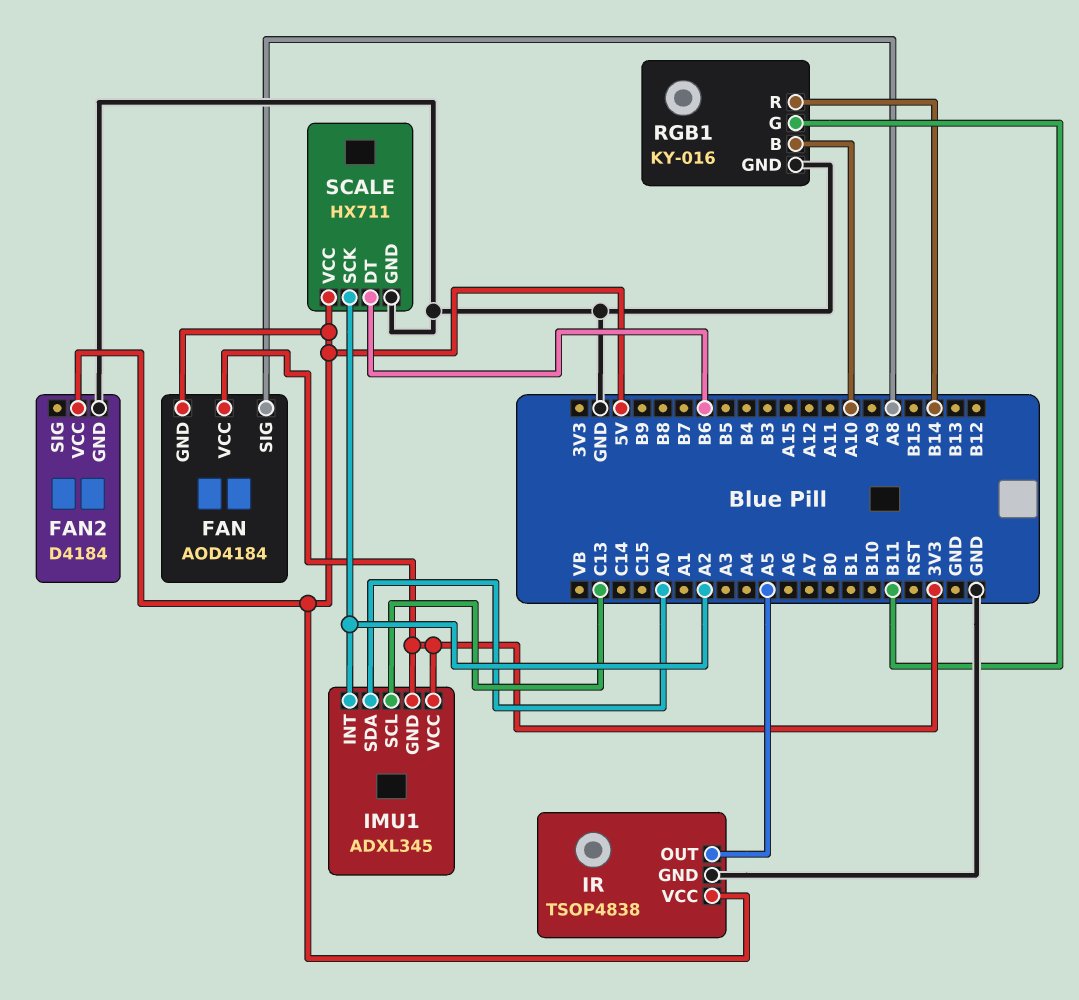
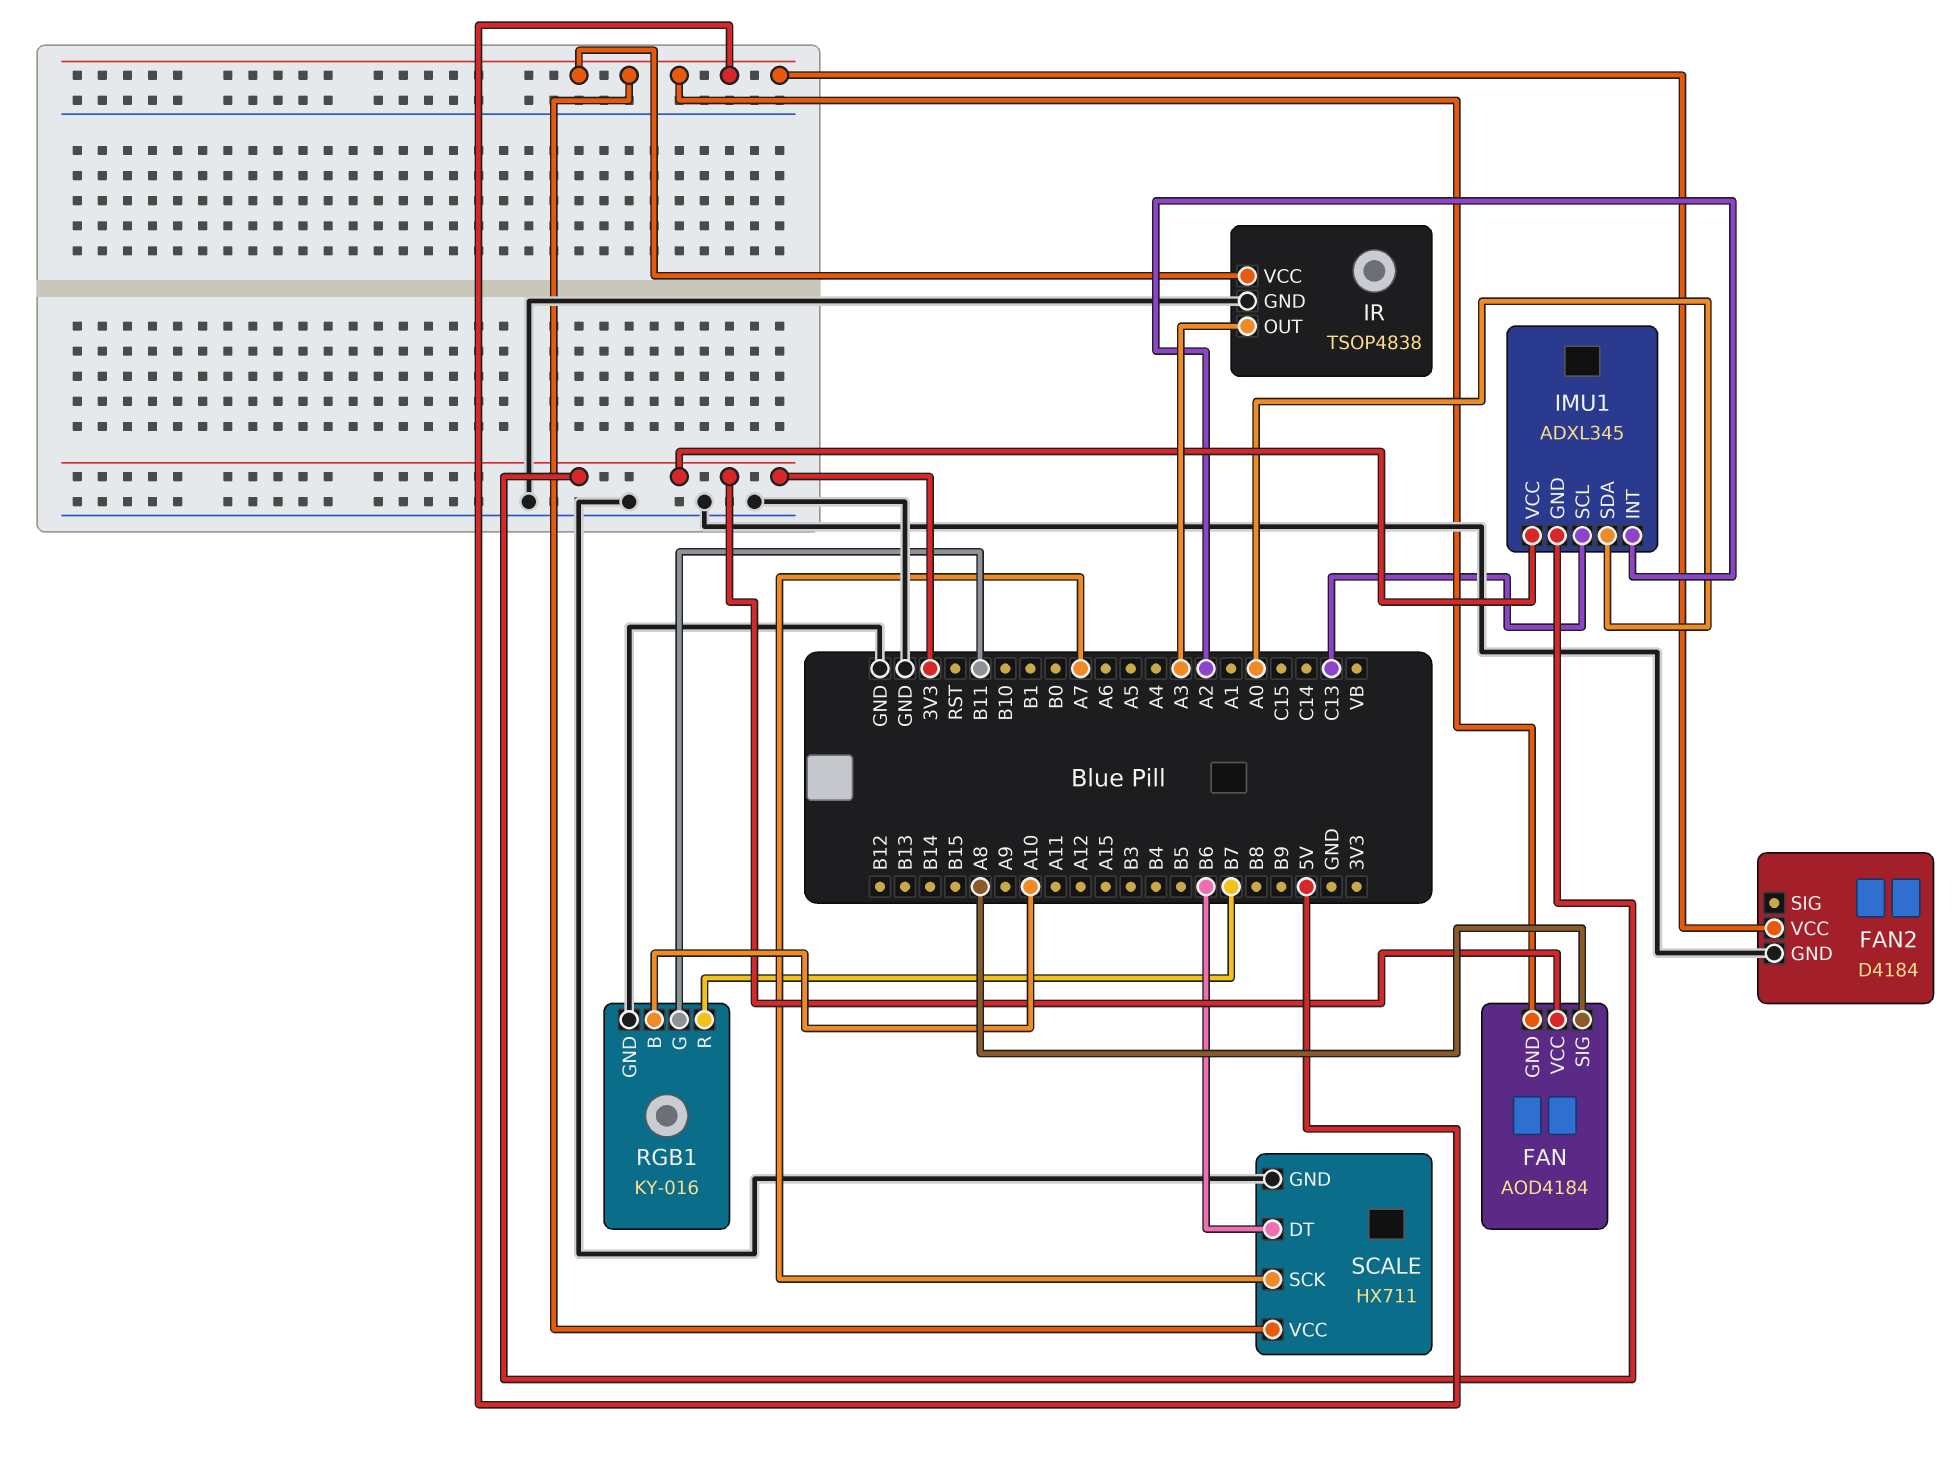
IR pin OUT: A5 -> A3
RGB1 pin R: B14 -> B7
SCALE pin SCK: A2 -> A7

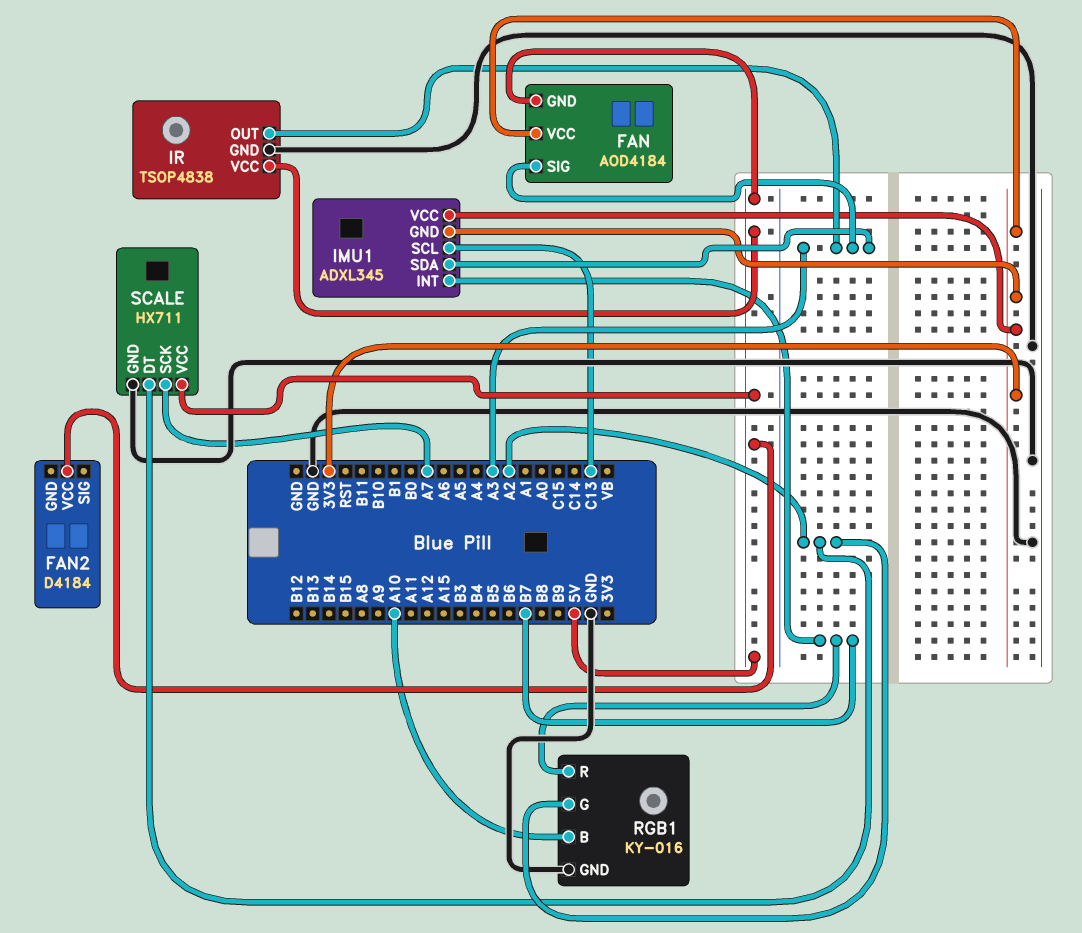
FAN pin SIG: A8 -> A3
FAN2 pin GND: GND -> none
IMU1 pin INT: A2 -> B7
IMU1 pin SDA: A0 -> A3
RGB1 pin G: B11 -> A2
SCALE pin DT: B6 -> A2

